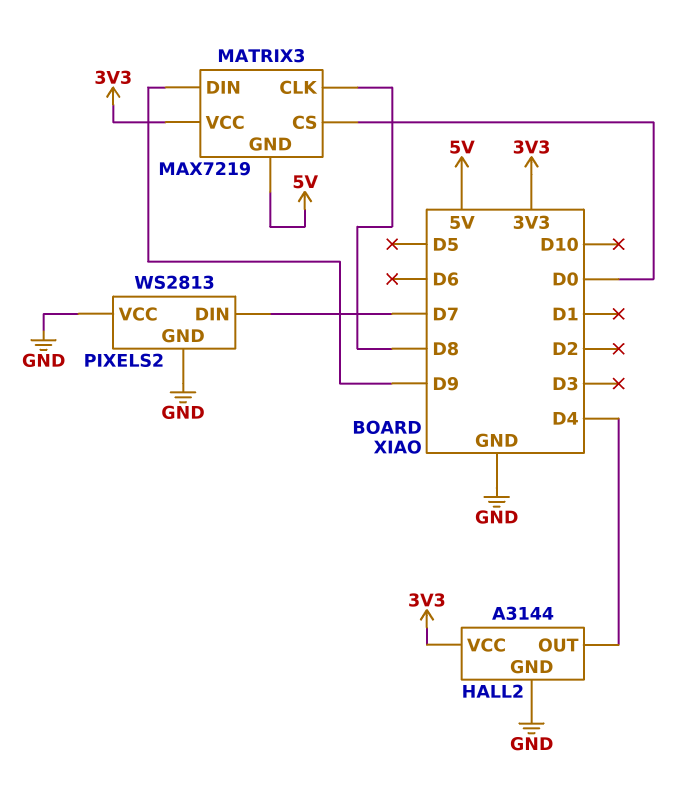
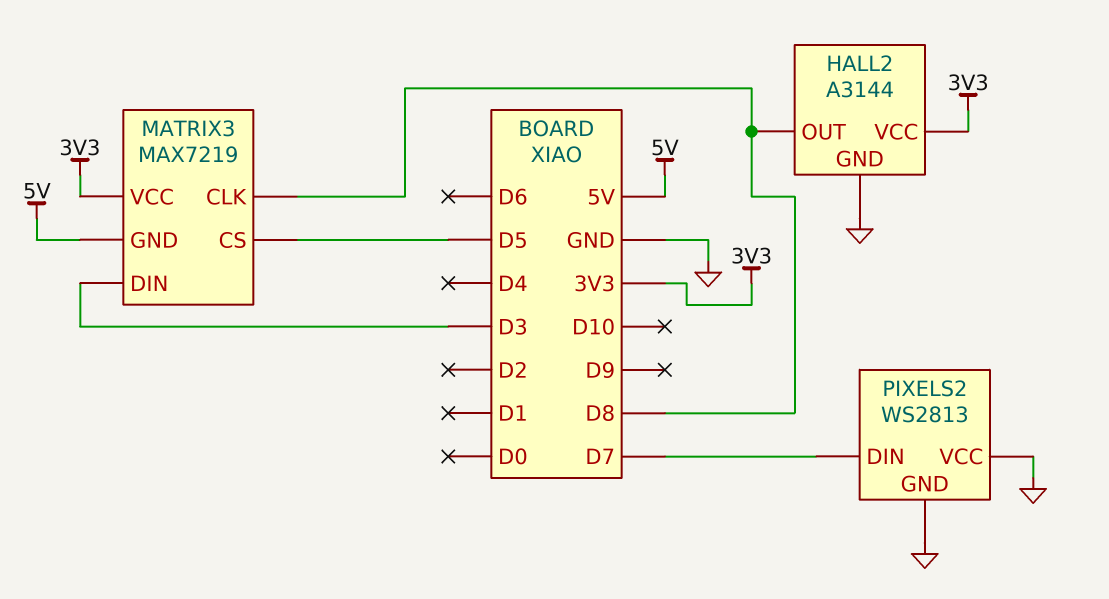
HALL2 pin OUT: D4 -> D8
MATRIX3 pin CS: D0 -> D5
MATRIX3 pin DIN: D9 -> D3

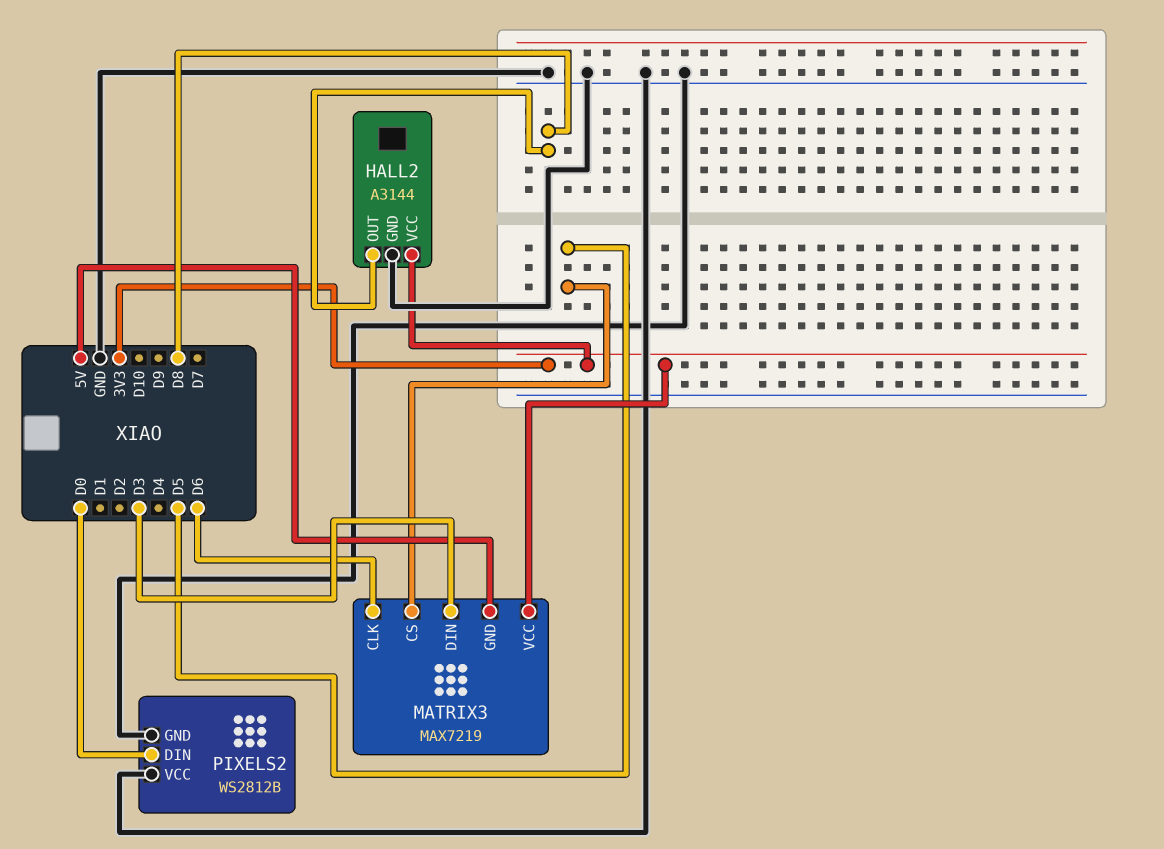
MATRIX3 pin CLK: D8 -> D6
PIXELS2: WS2813 -> WS2812B
PIXELS2 pin DIN: D7 -> D0

